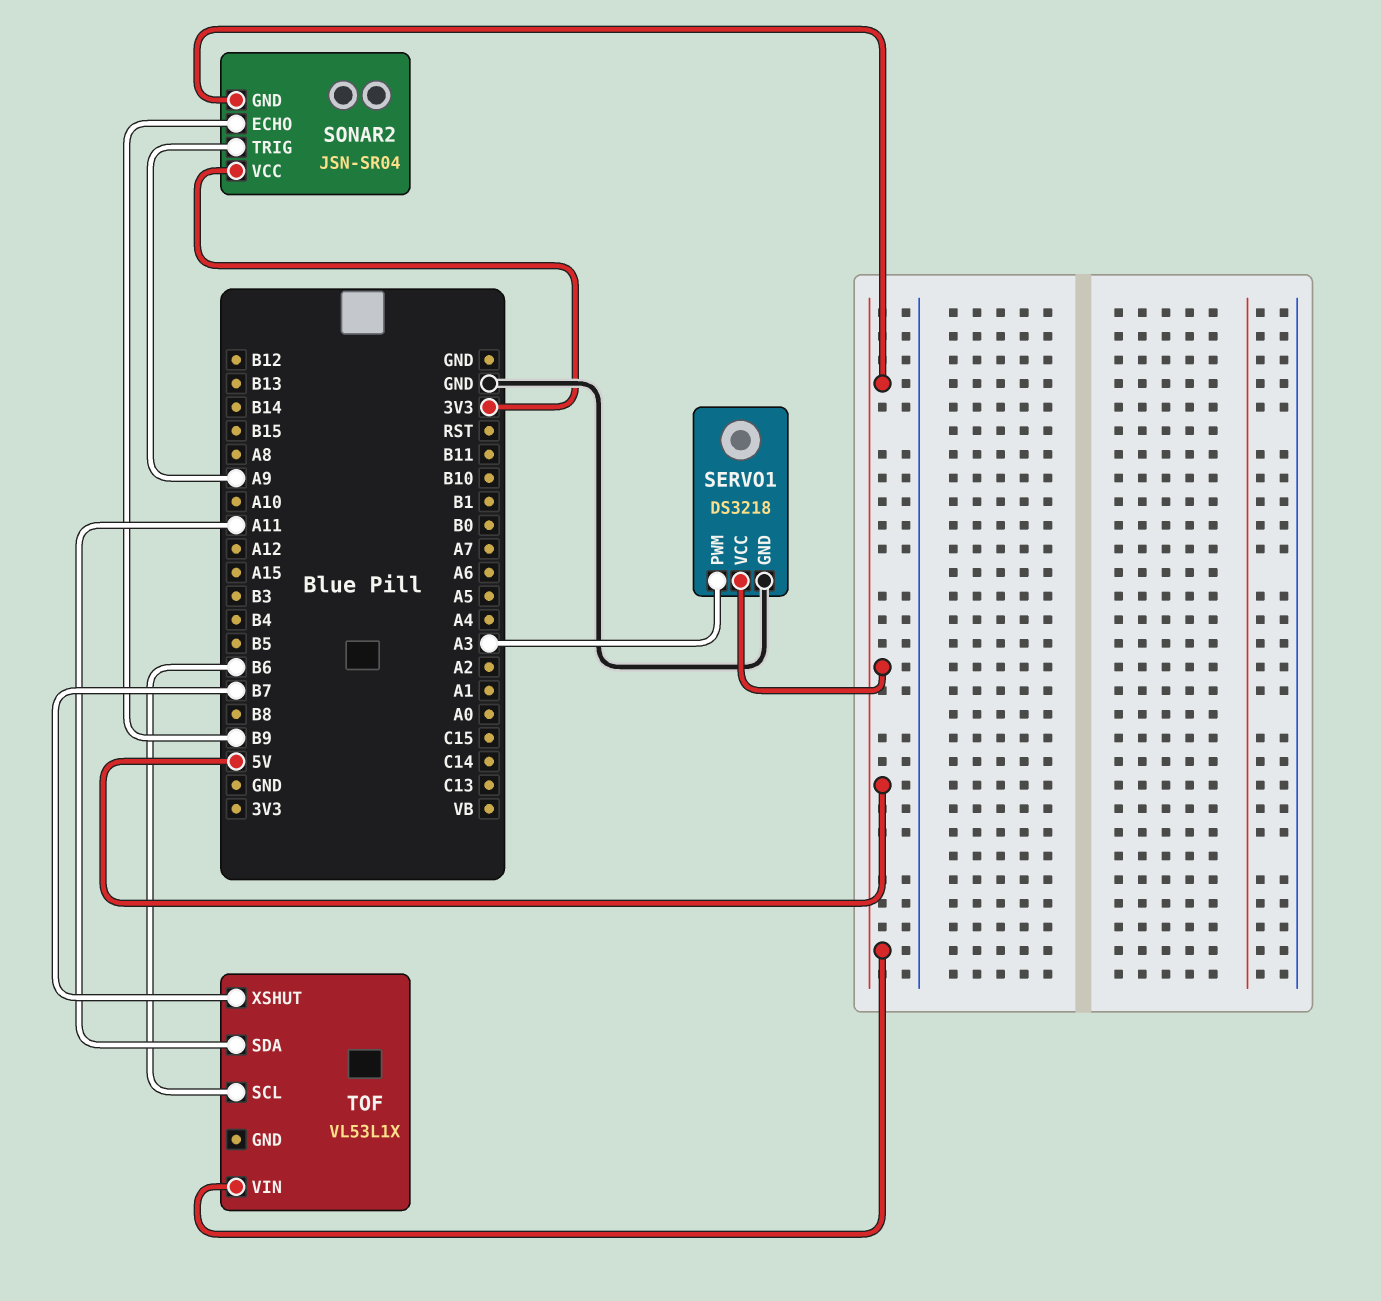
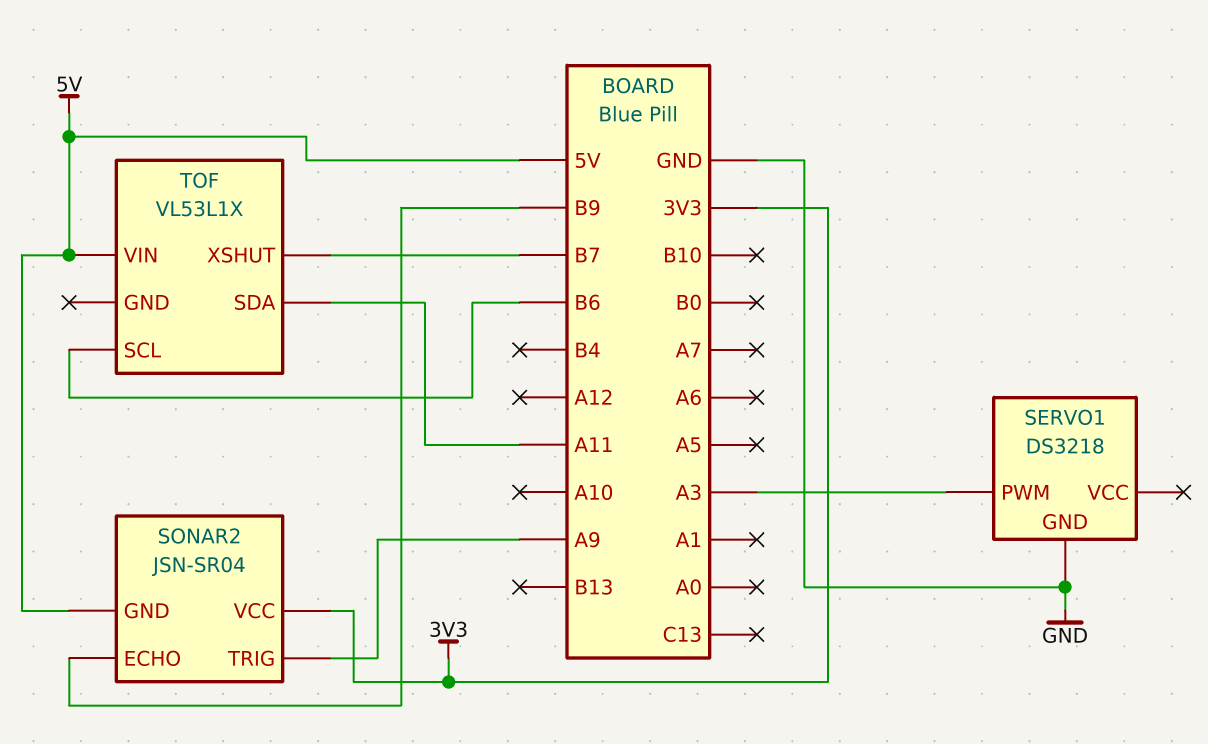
SERVO1 pin VCC: 5V -> none

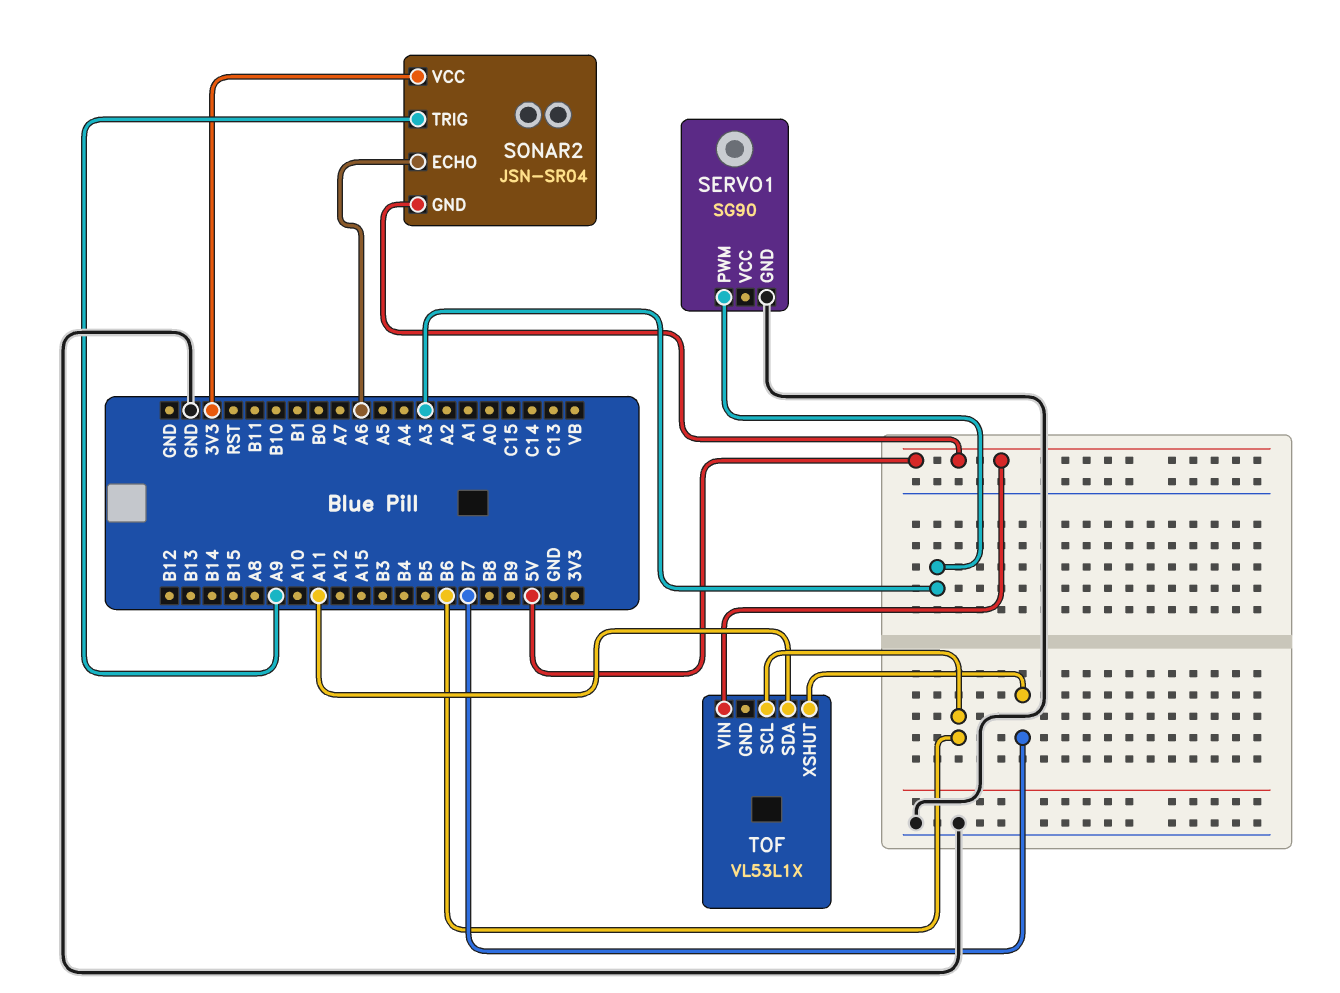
SERVO1: DS3218 -> SG90
SONAR2 pin ECHO: B9 -> A6

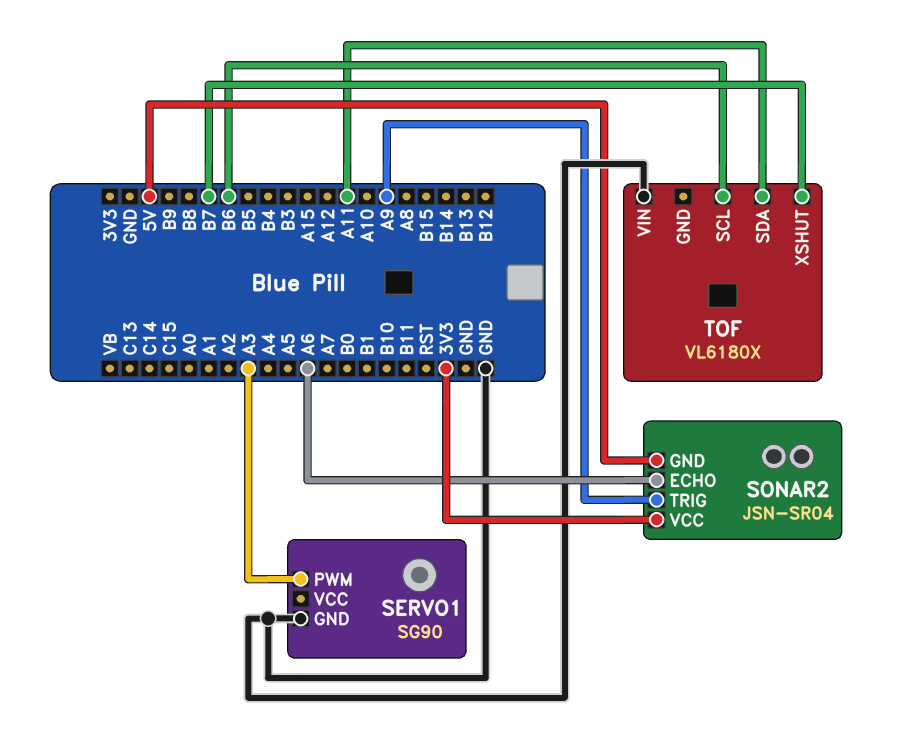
TOF: VL53L1X -> VL6180X
TOF pin VIN: 5V -> GND

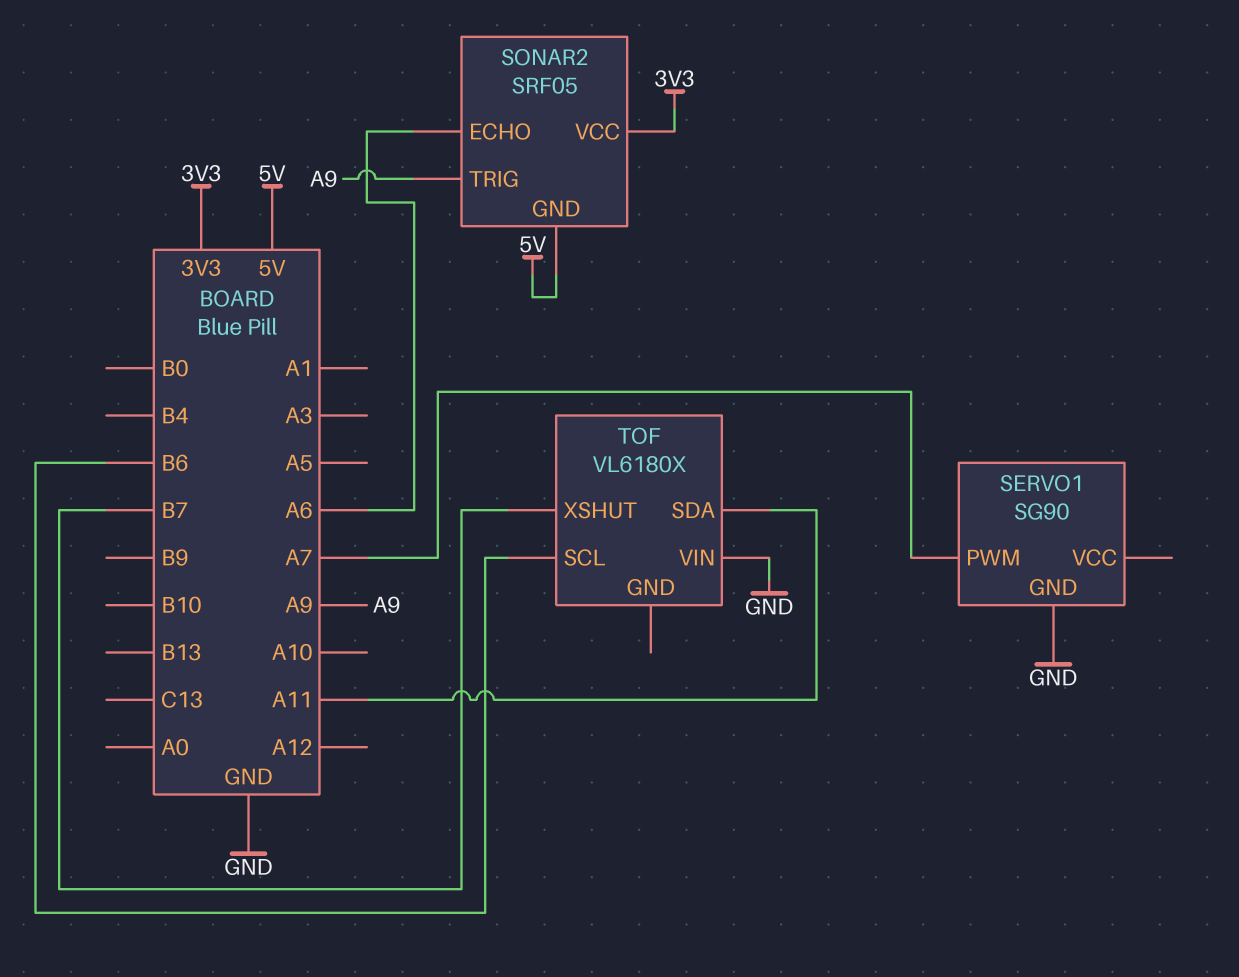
SERVO1 pin PWM: A3 -> A7
SONAR2: JSN-SR04 -> SRF05

